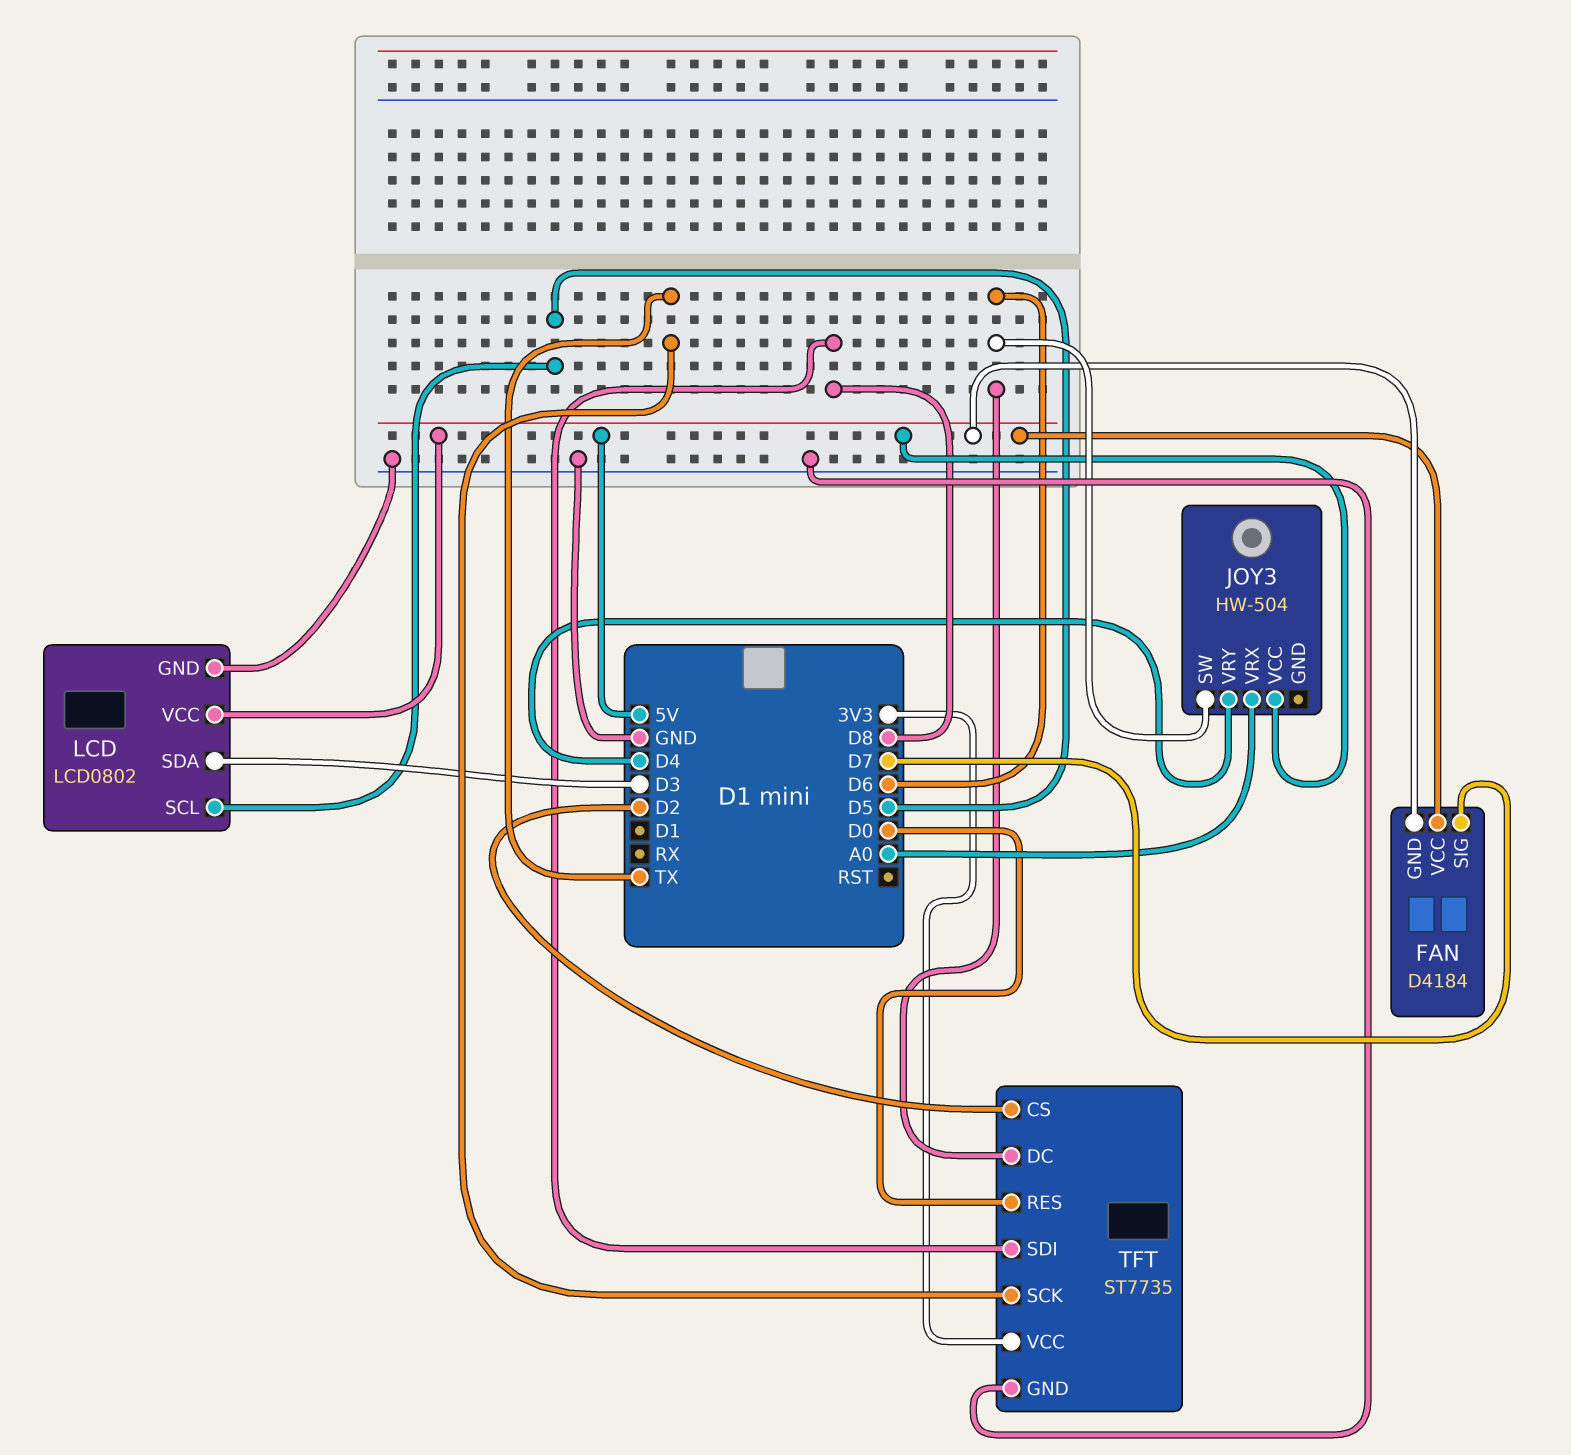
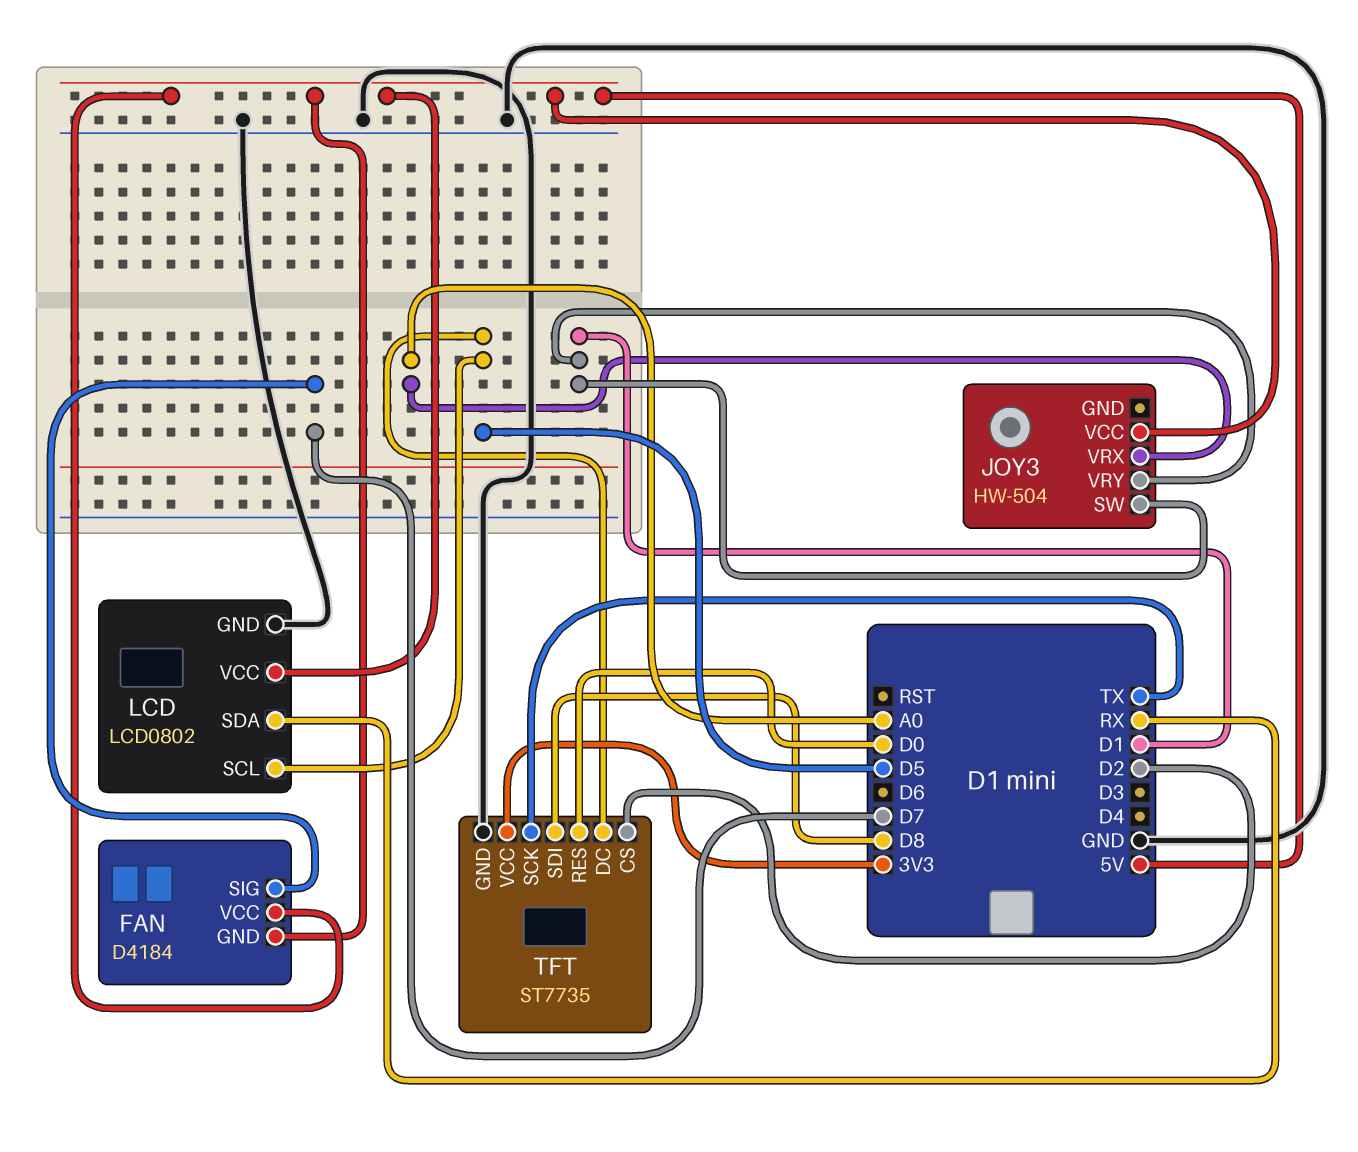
JOY3 pin SW: D6 -> D1
JOY3 pin VRY: D4 -> D1
LCD pin SDA: D3 -> RX
TFT pin DC: D6 -> D5

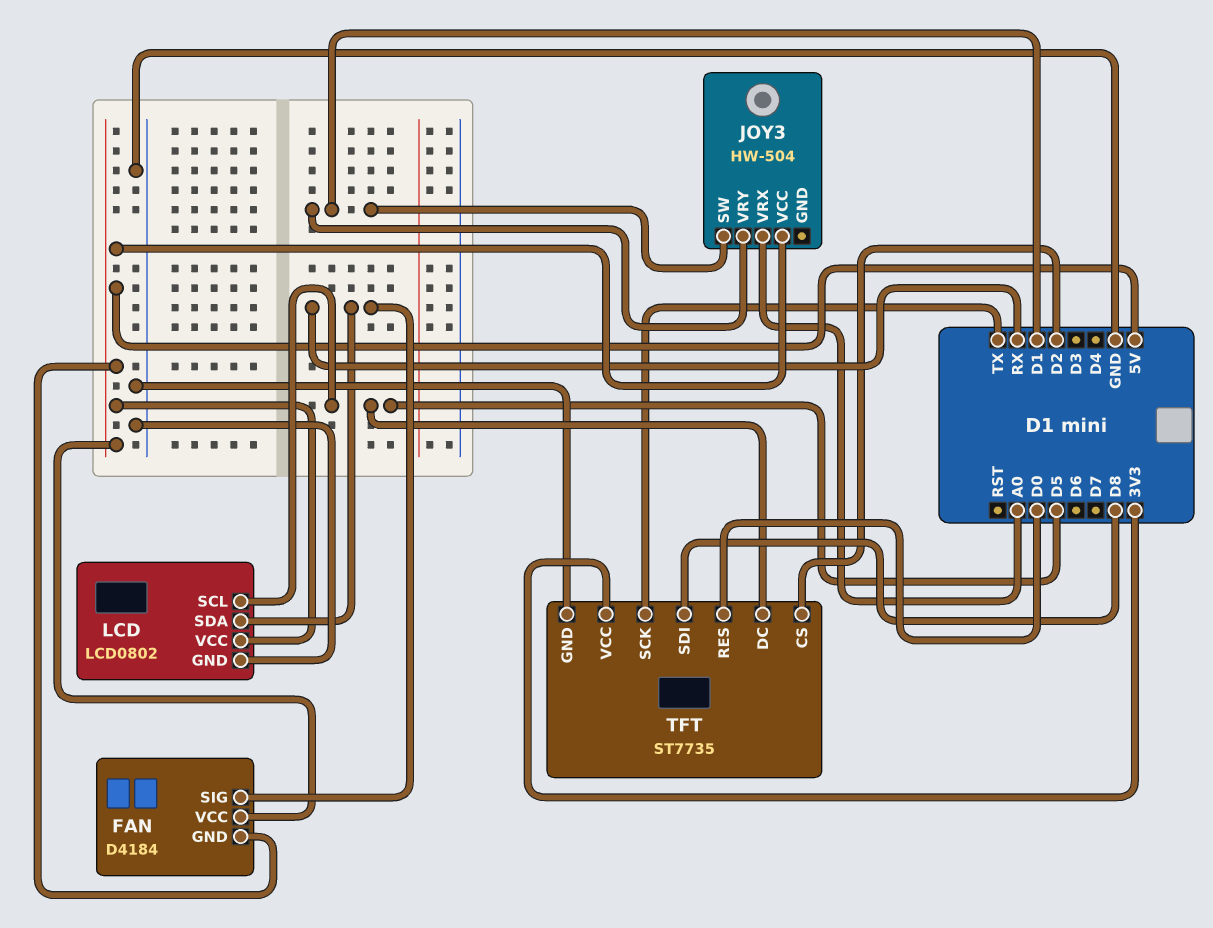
FAN pin SIG: D7 -> RX

